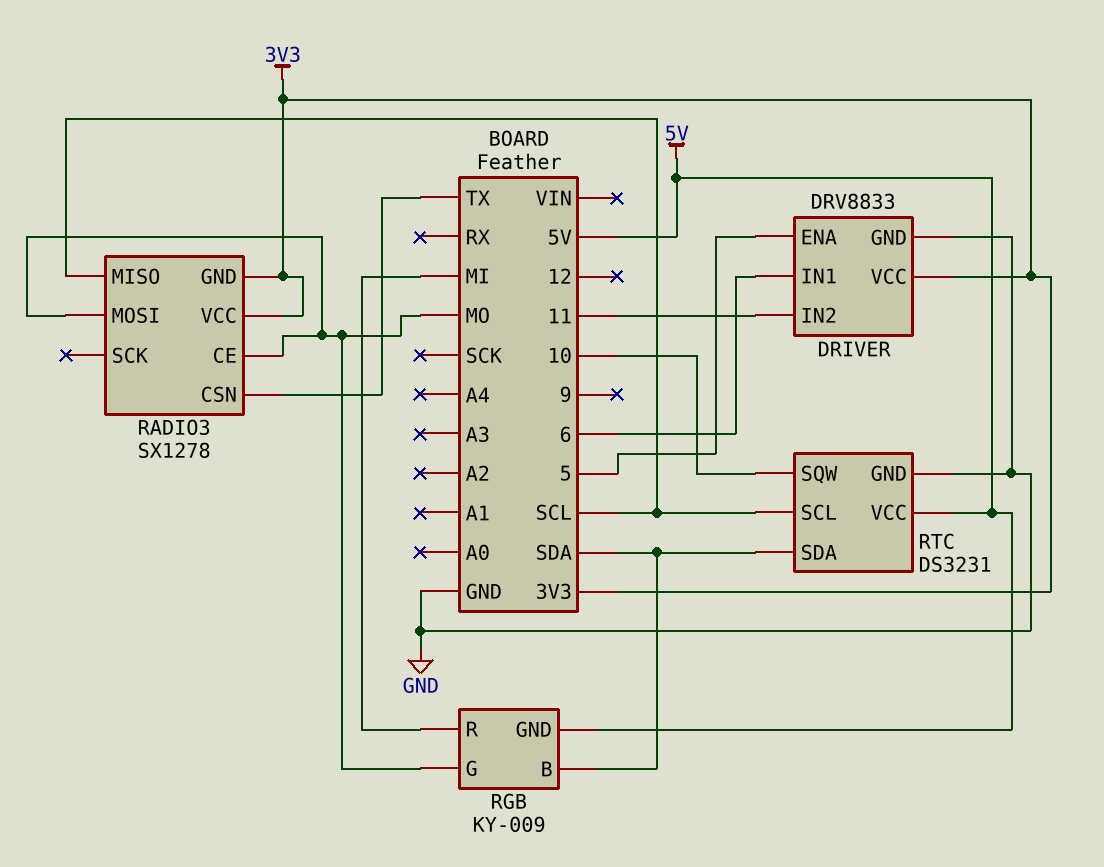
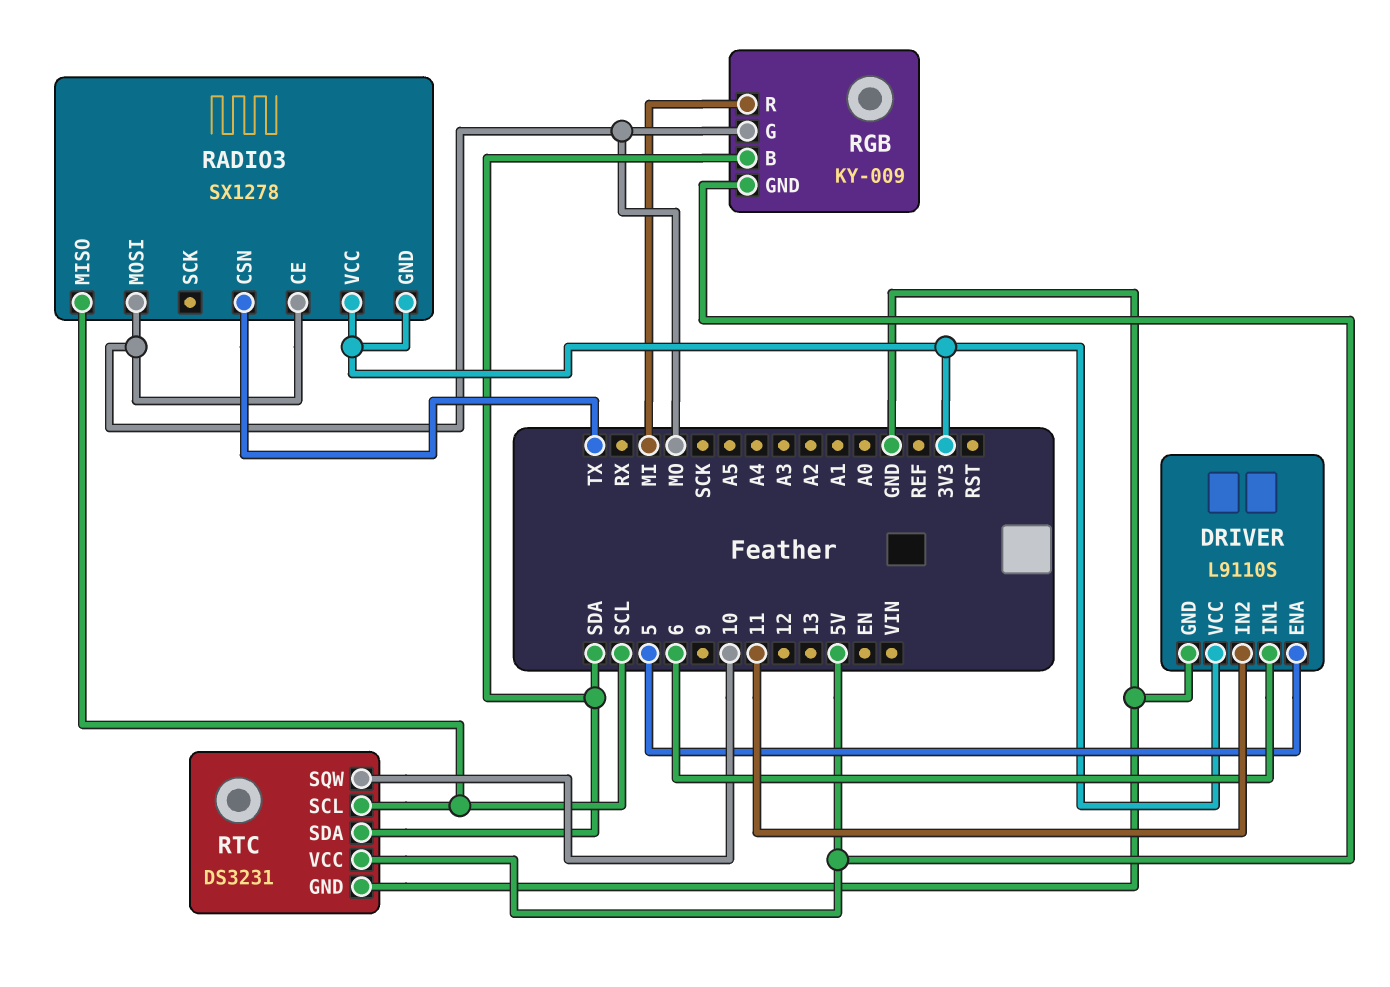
DRIVER: DRV8833 -> L9110S

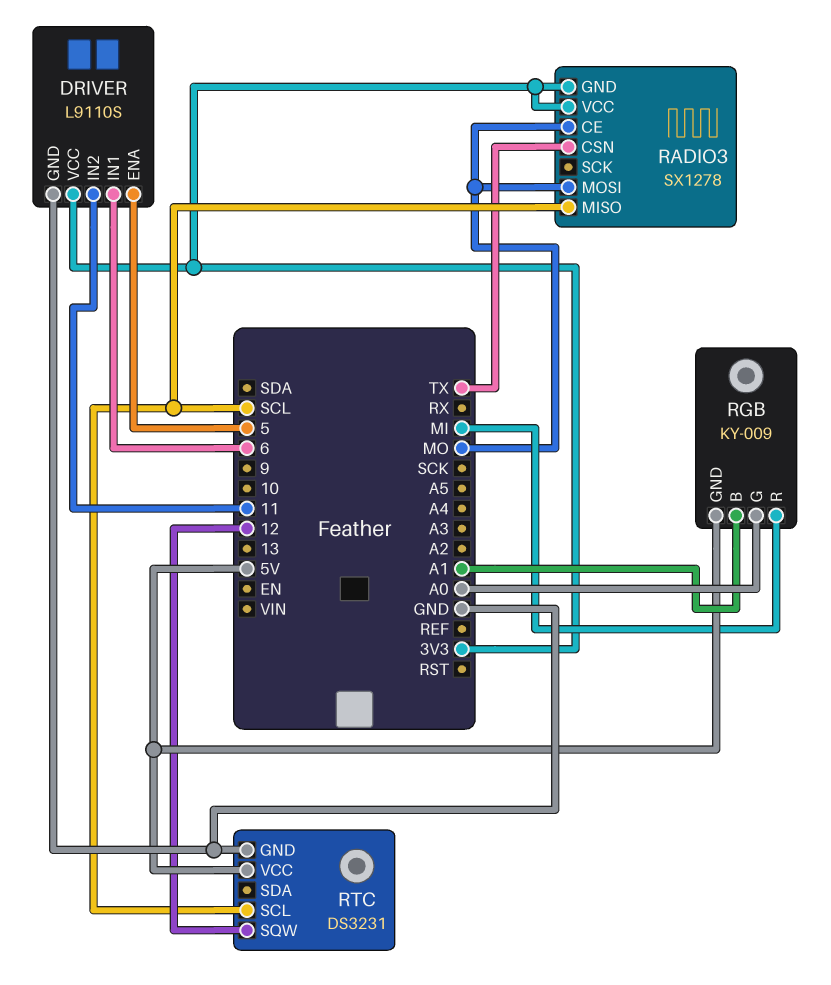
RGB pin B: SDA -> A1
RGB pin G: MO -> A0
RTC pin SDA: SDA -> none
RTC pin SQW: 10 -> 12

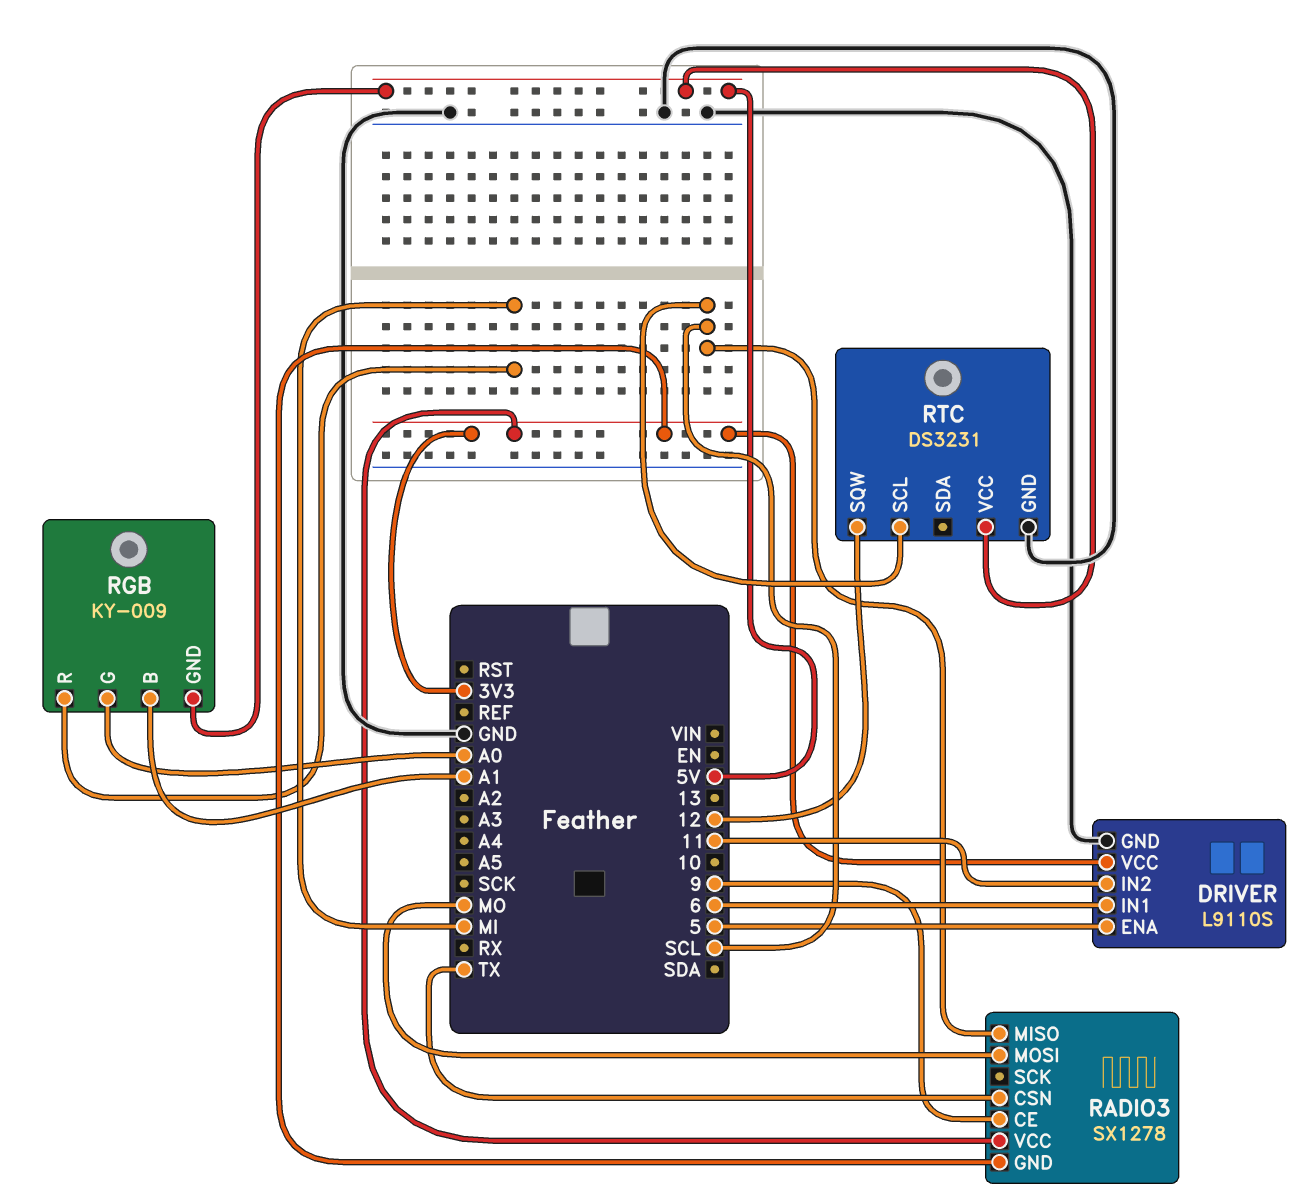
RADIO3 pin CE: MO -> 9

